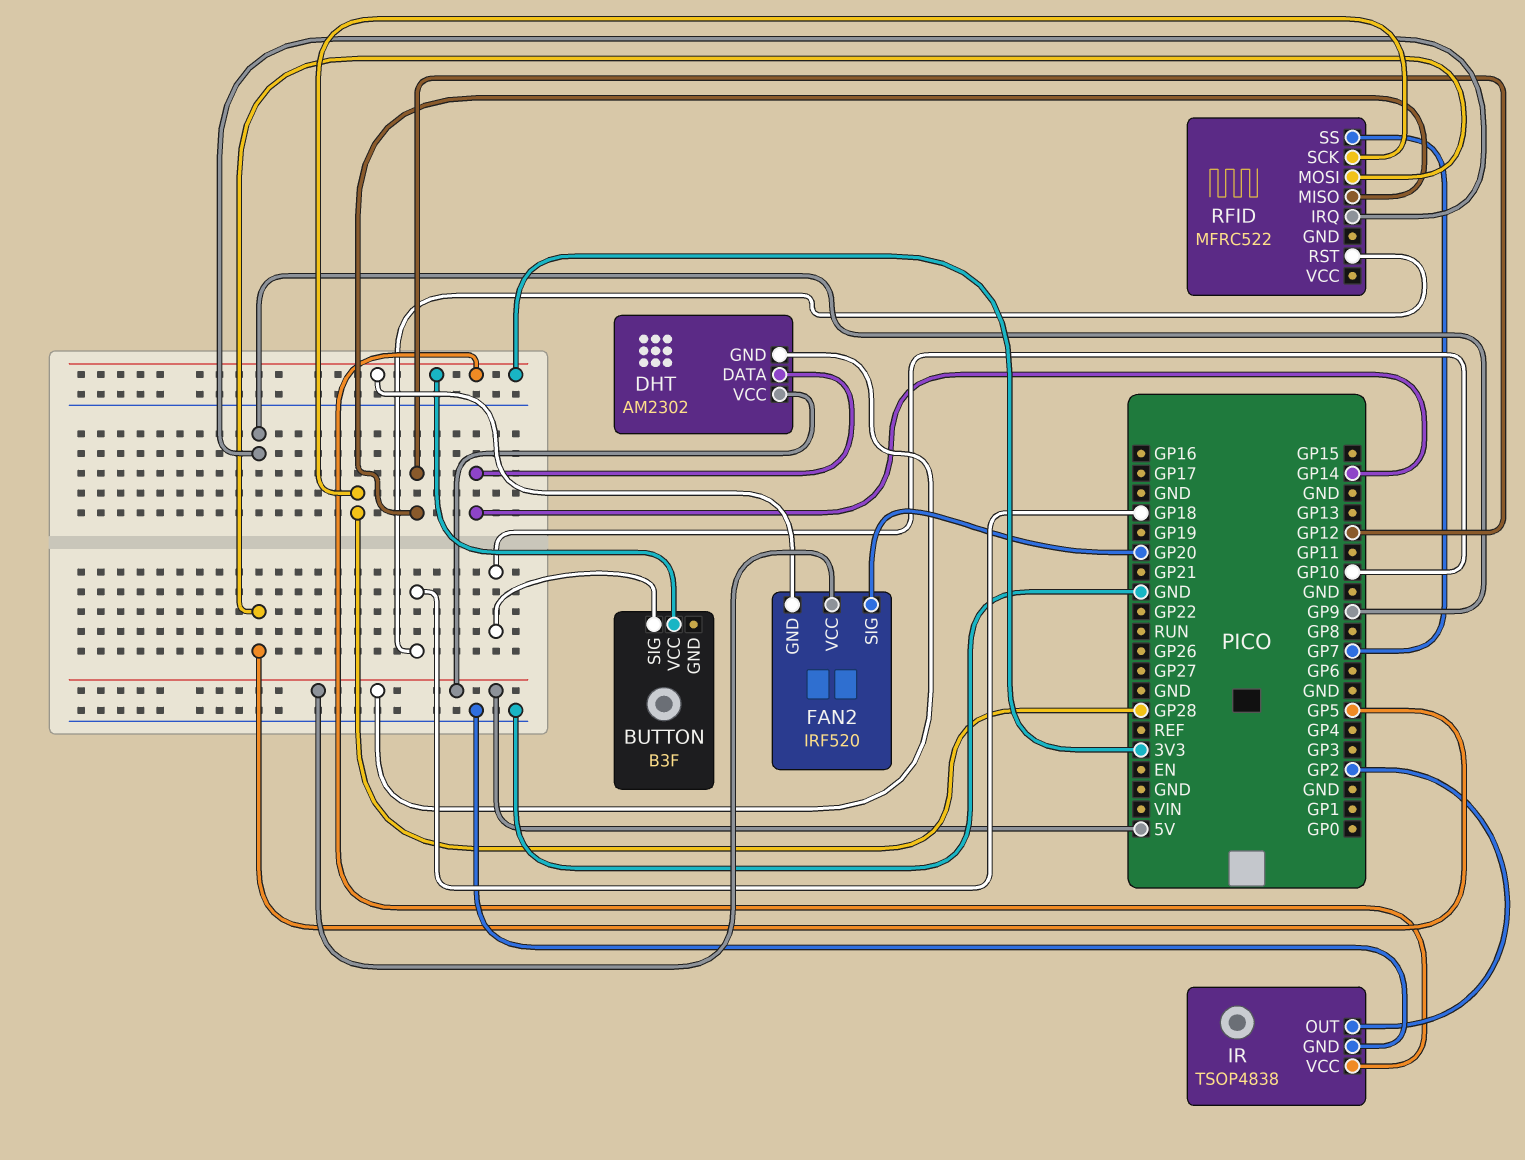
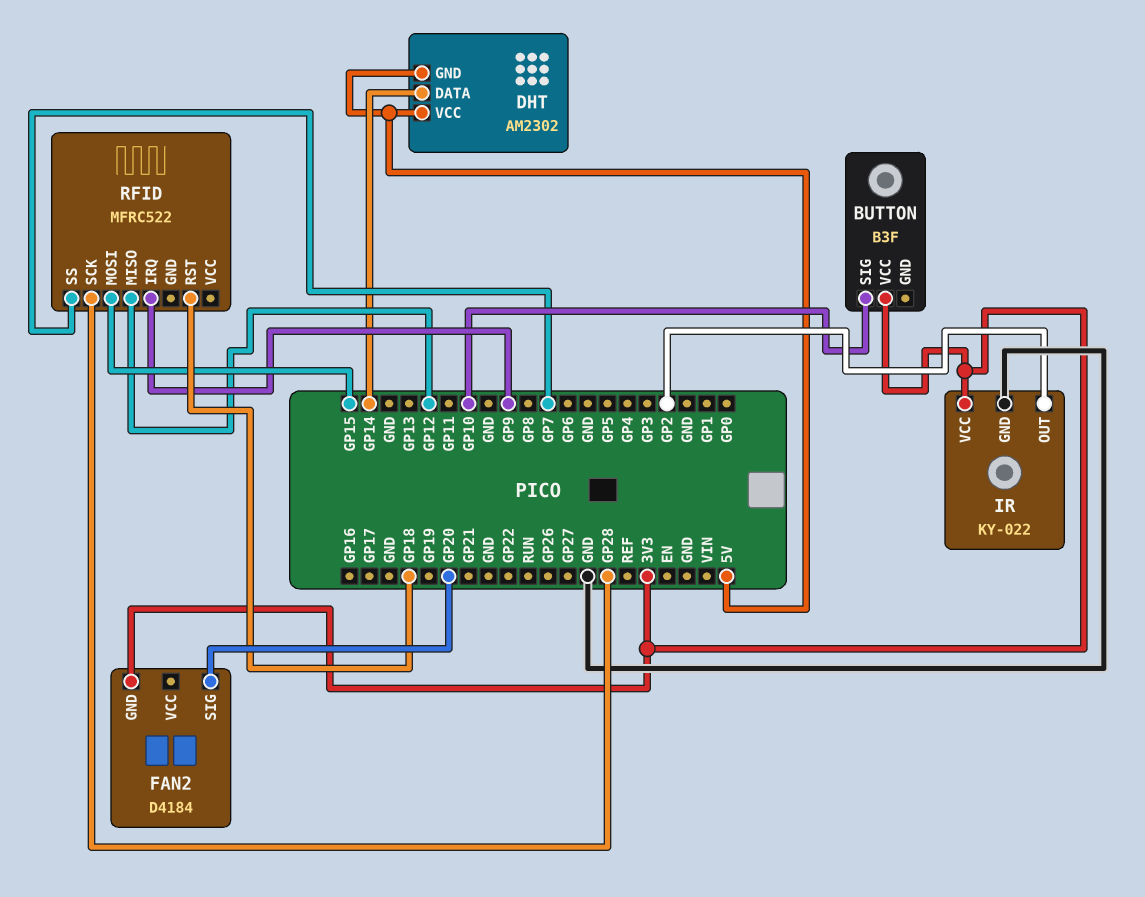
FAN2: IRF520 -> D4184
FAN2 pin VCC: 5V -> none
IR: TSOP4838 -> KY-022
RFID pin MOSI: GP5 -> GP15

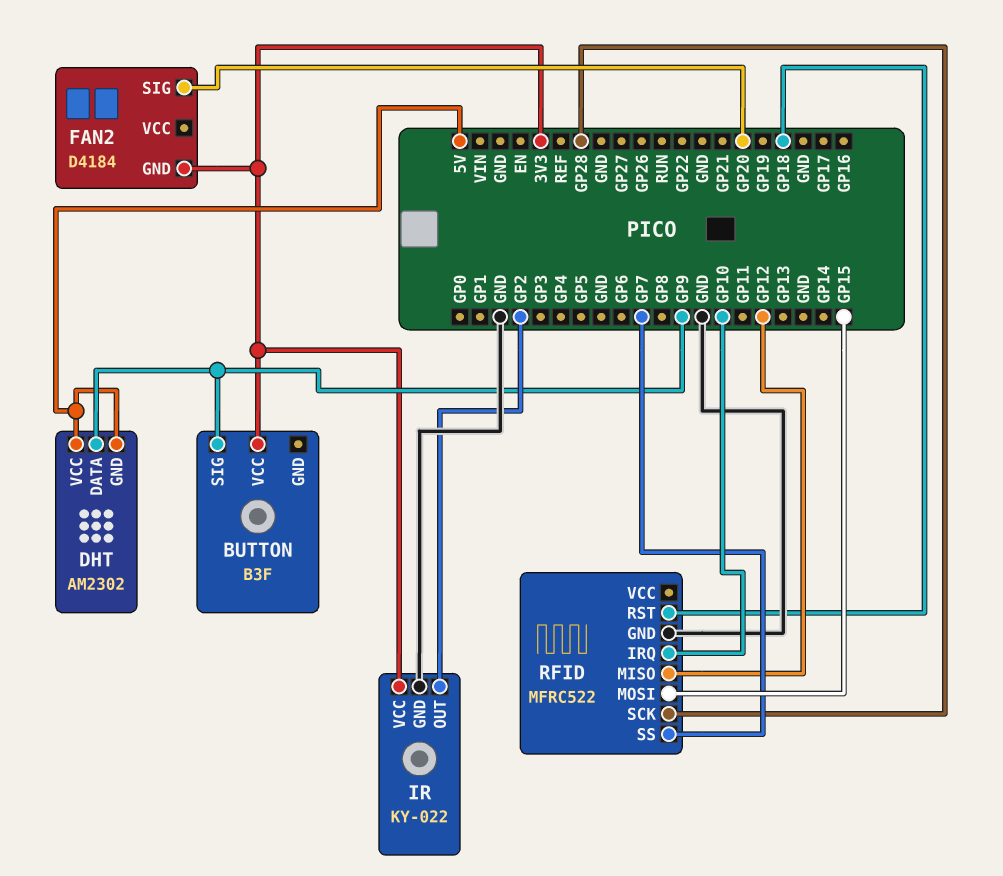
BUTTON pin SIG: GP10 -> GP9
DHT pin DATA: GP14 -> GP9
RFID pin GND: none -> GND
RFID pin IRQ: GP9 -> GP10

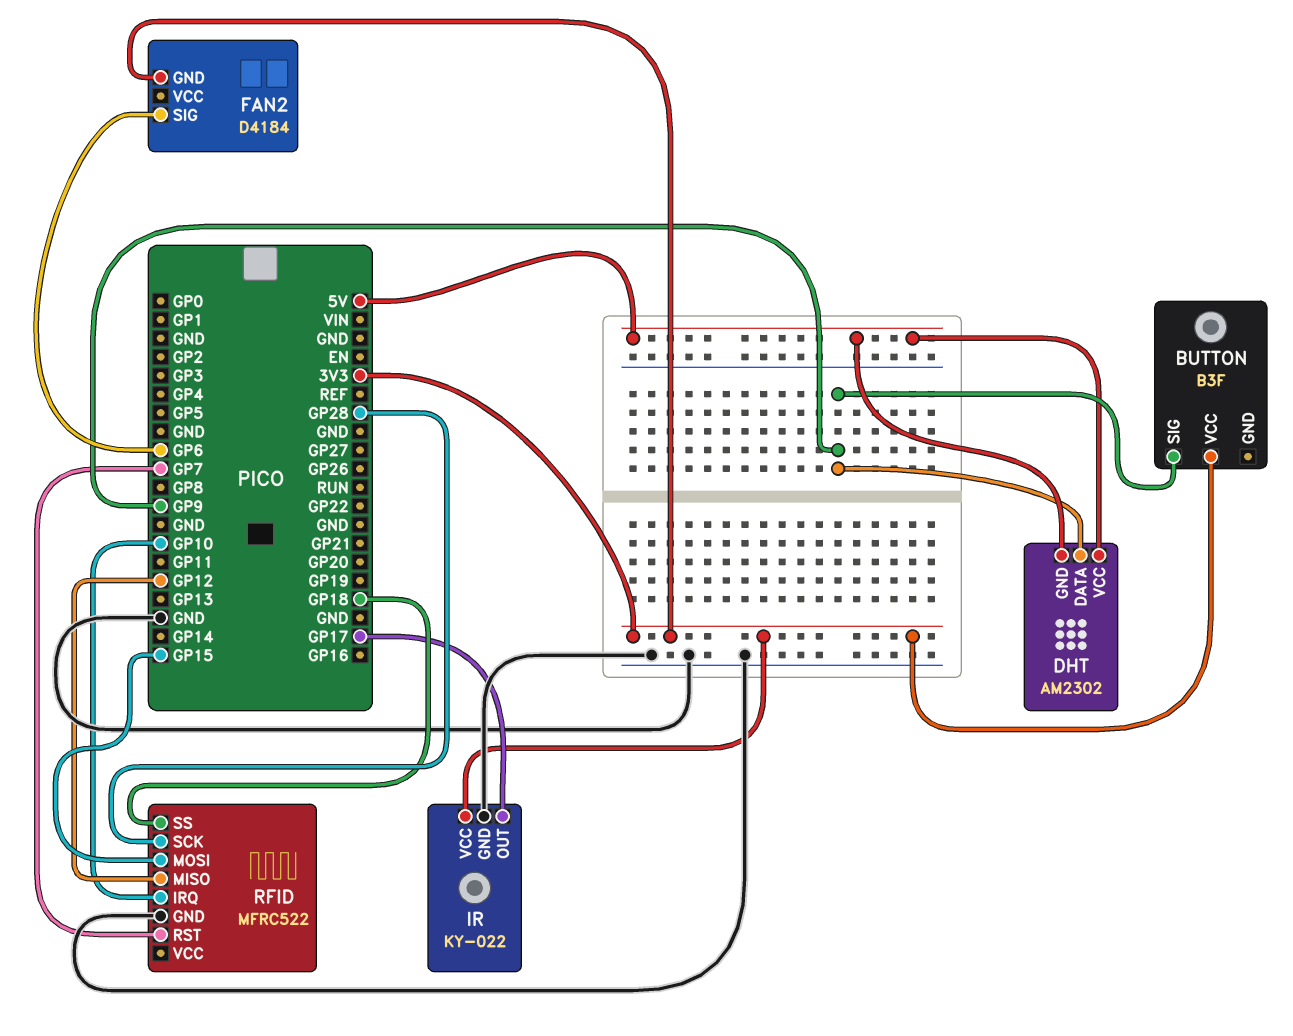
FAN2 pin SIG: GP20 -> GP6
IR pin OUT: GP2 -> GP17
RFID pin RST: GP18 -> GP7
RFID pin SS: GP7 -> GP18

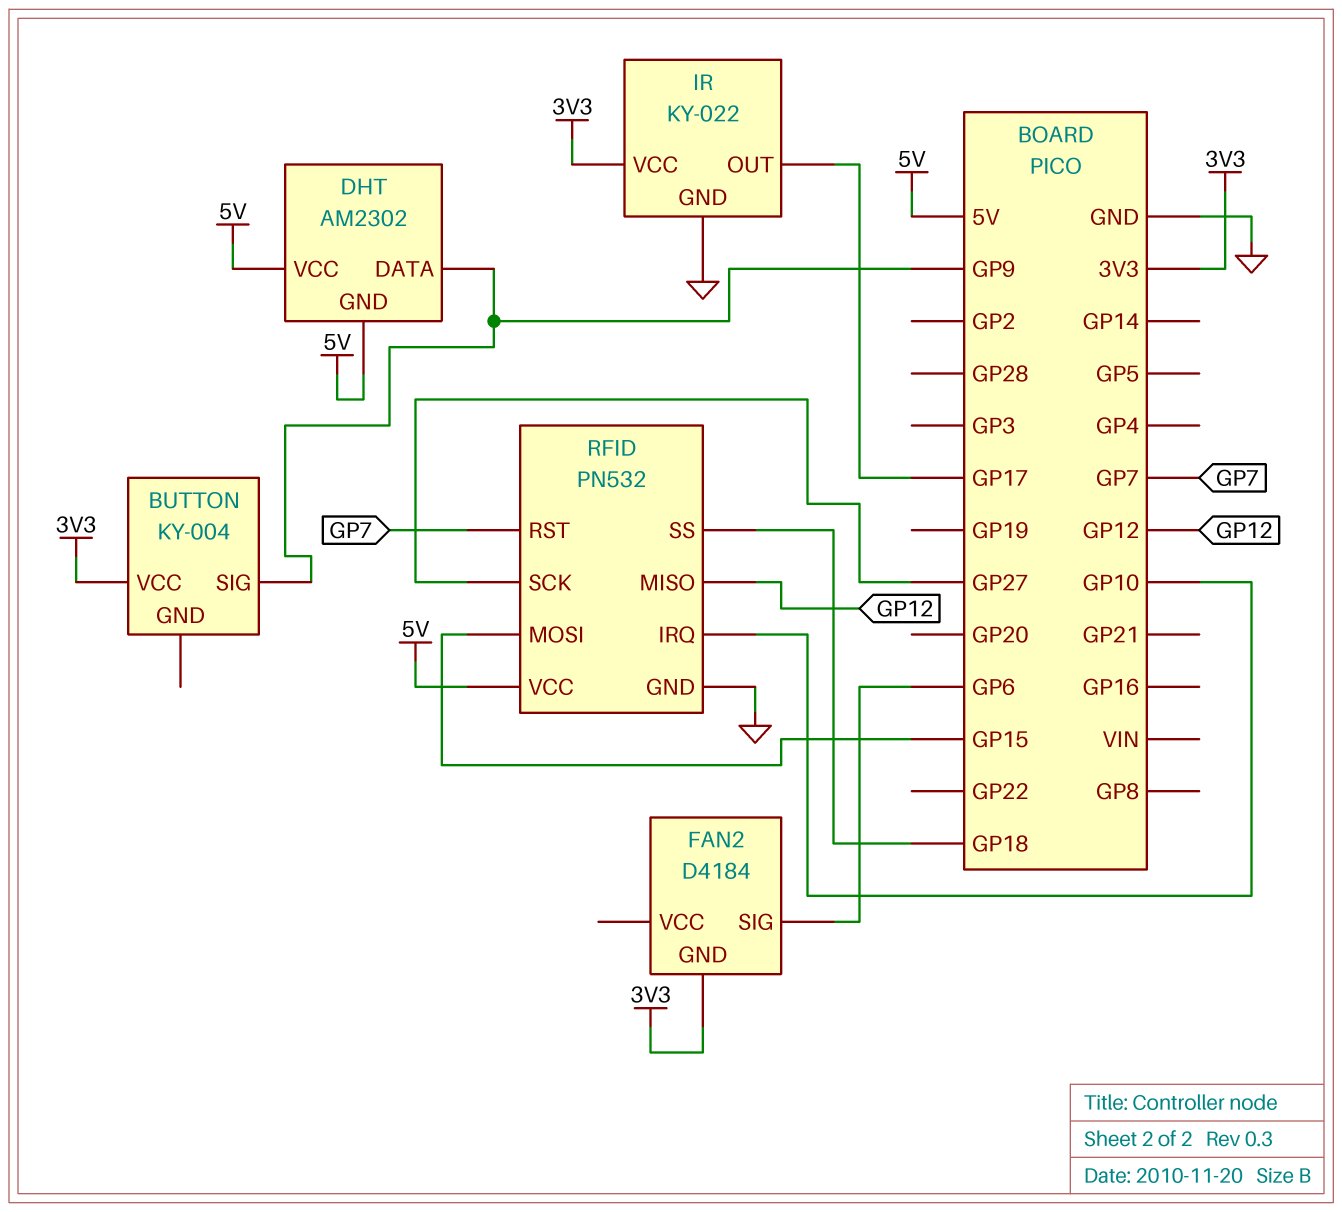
BUTTON: B3F -> KY-004
RFID: MFRC522 -> PN532
RFID pin SCK: GP28 -> GP27
RFID pin VCC: none -> 5V

